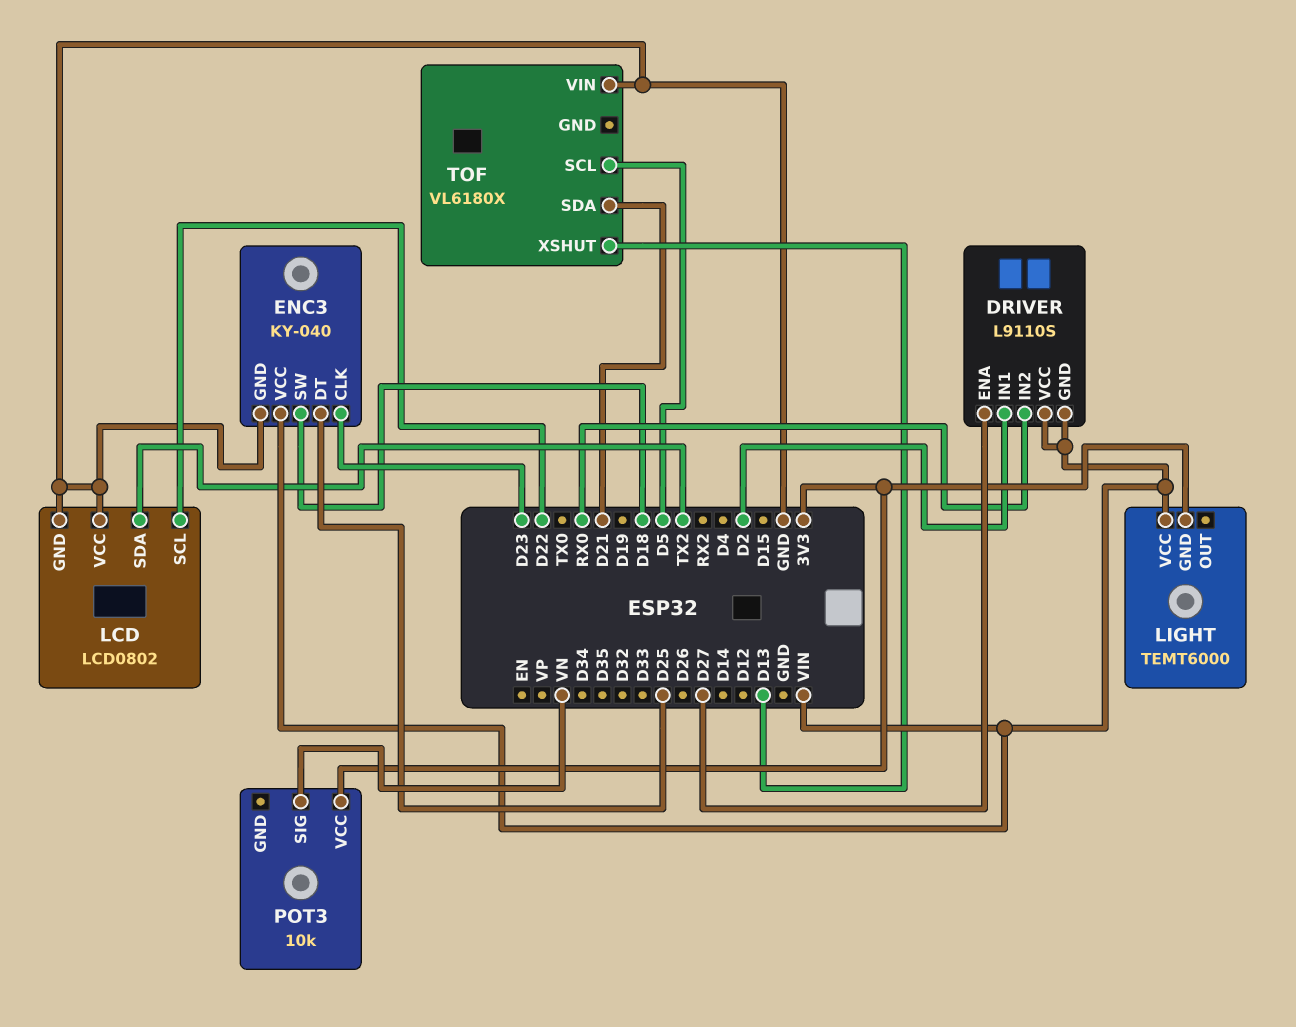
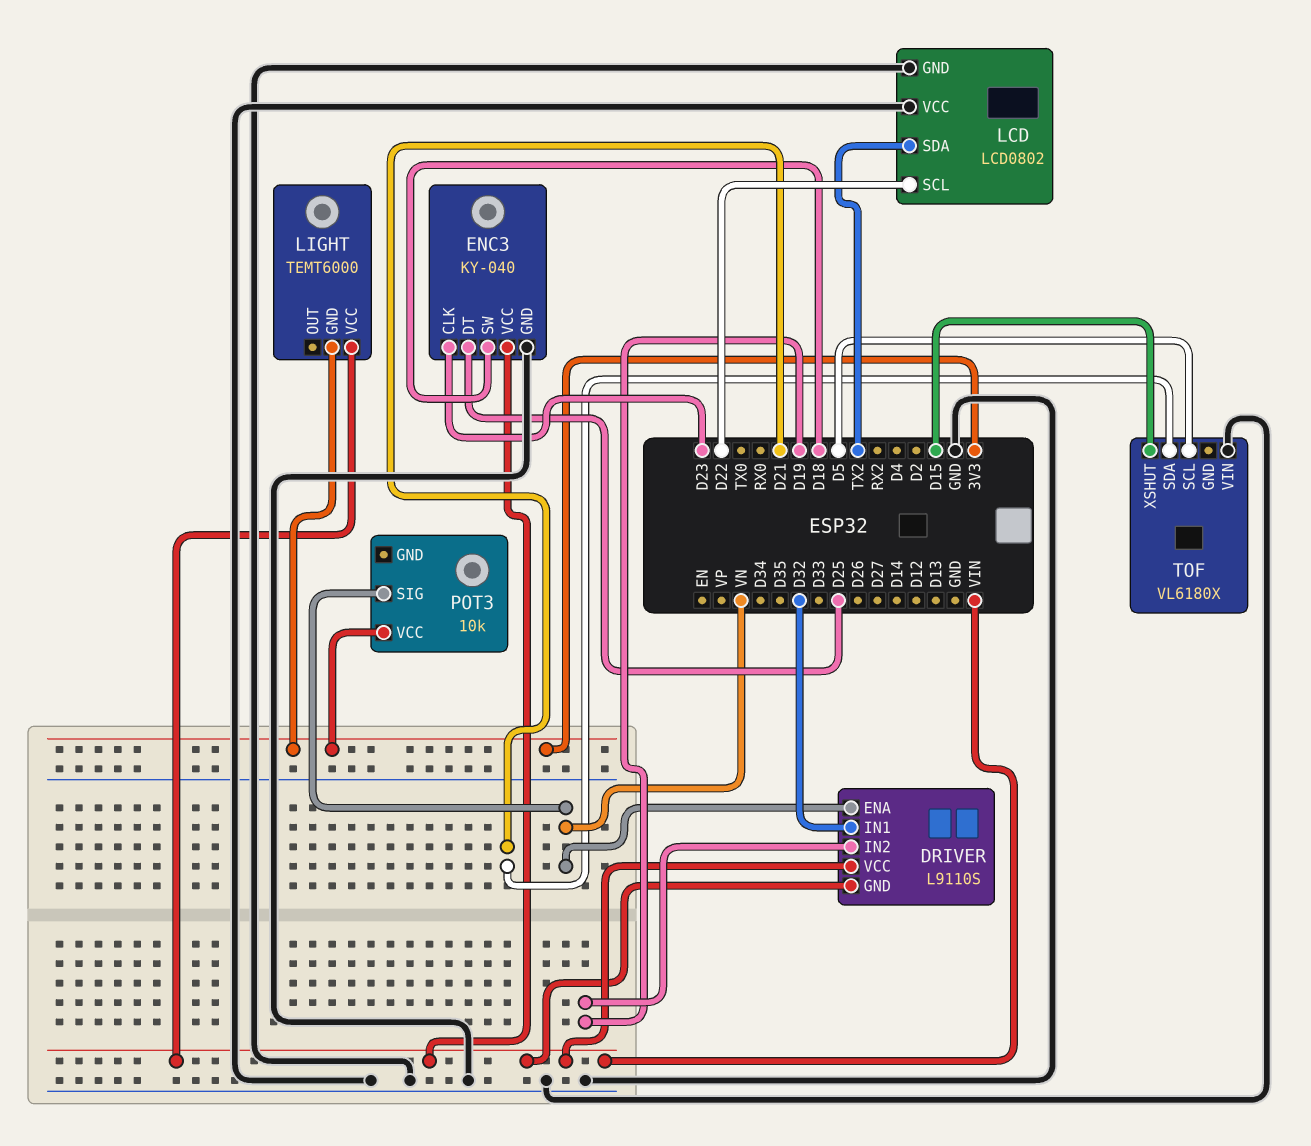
DRIVER pin ENA: D27 -> VN
DRIVER pin IN1: D2 -> D32
DRIVER pin IN2: RX0 -> D19
TOF pin XSHUT: D13 -> D15

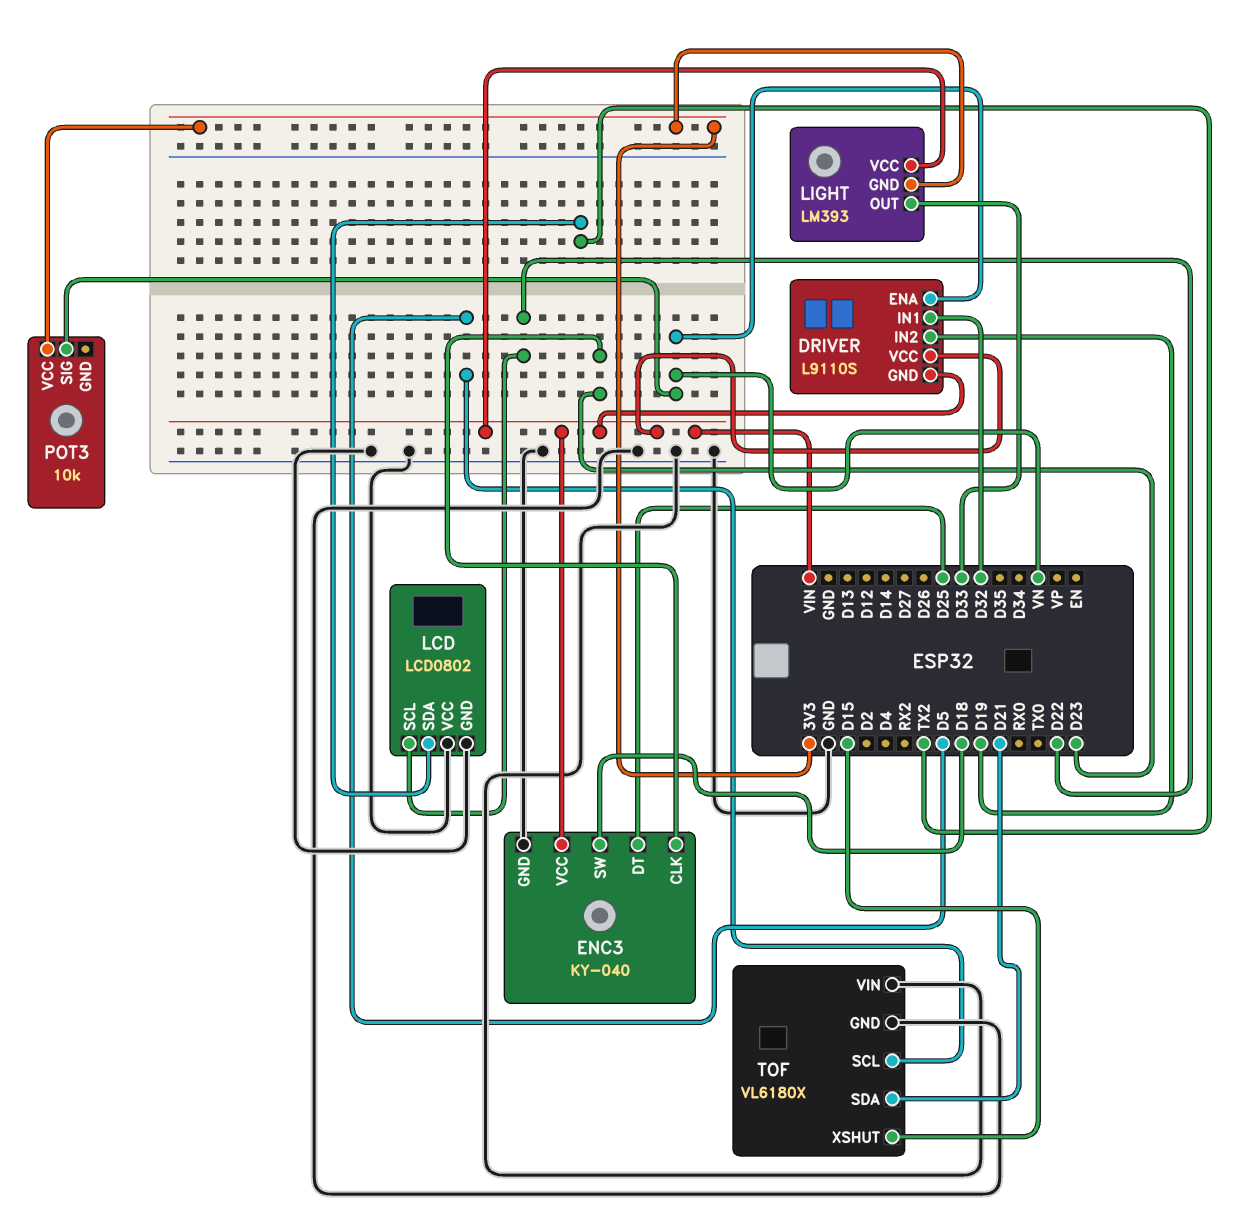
LIGHT: TEMT6000 -> LM393
LIGHT pin OUT: none -> D33
TOF pin GND: none -> GND

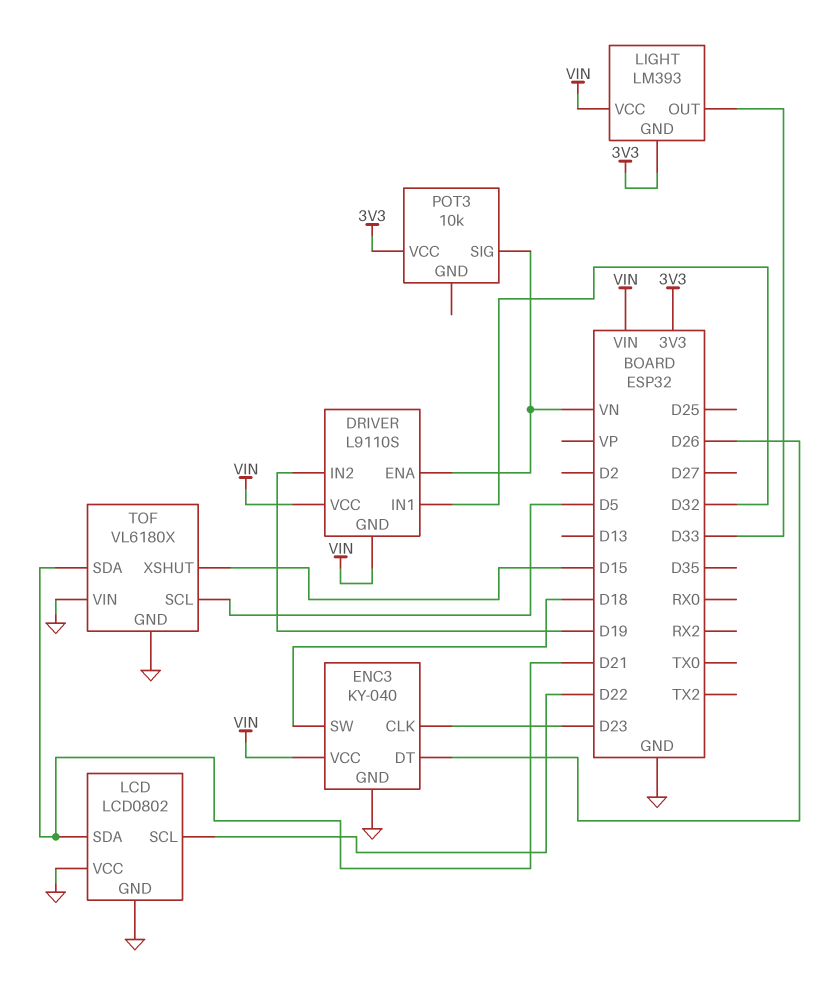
ENC3 pin DT: D25 -> D26
LCD pin SDA: TX2 -> D21

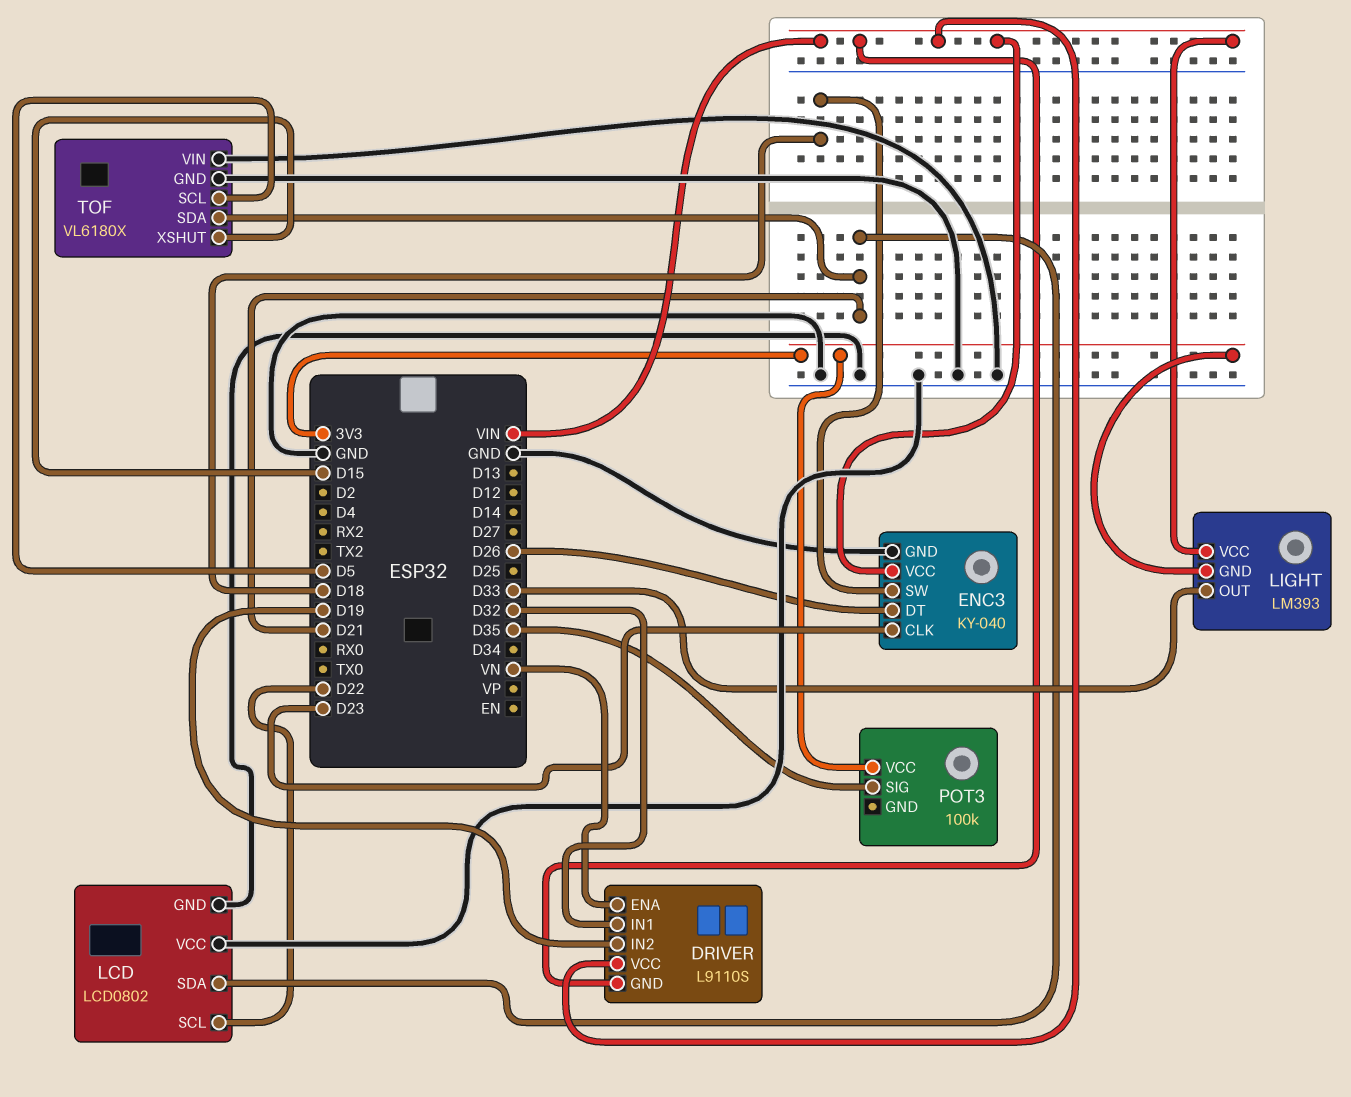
POT3: 10k -> 100k
POT3 pin SIG: VN -> D35

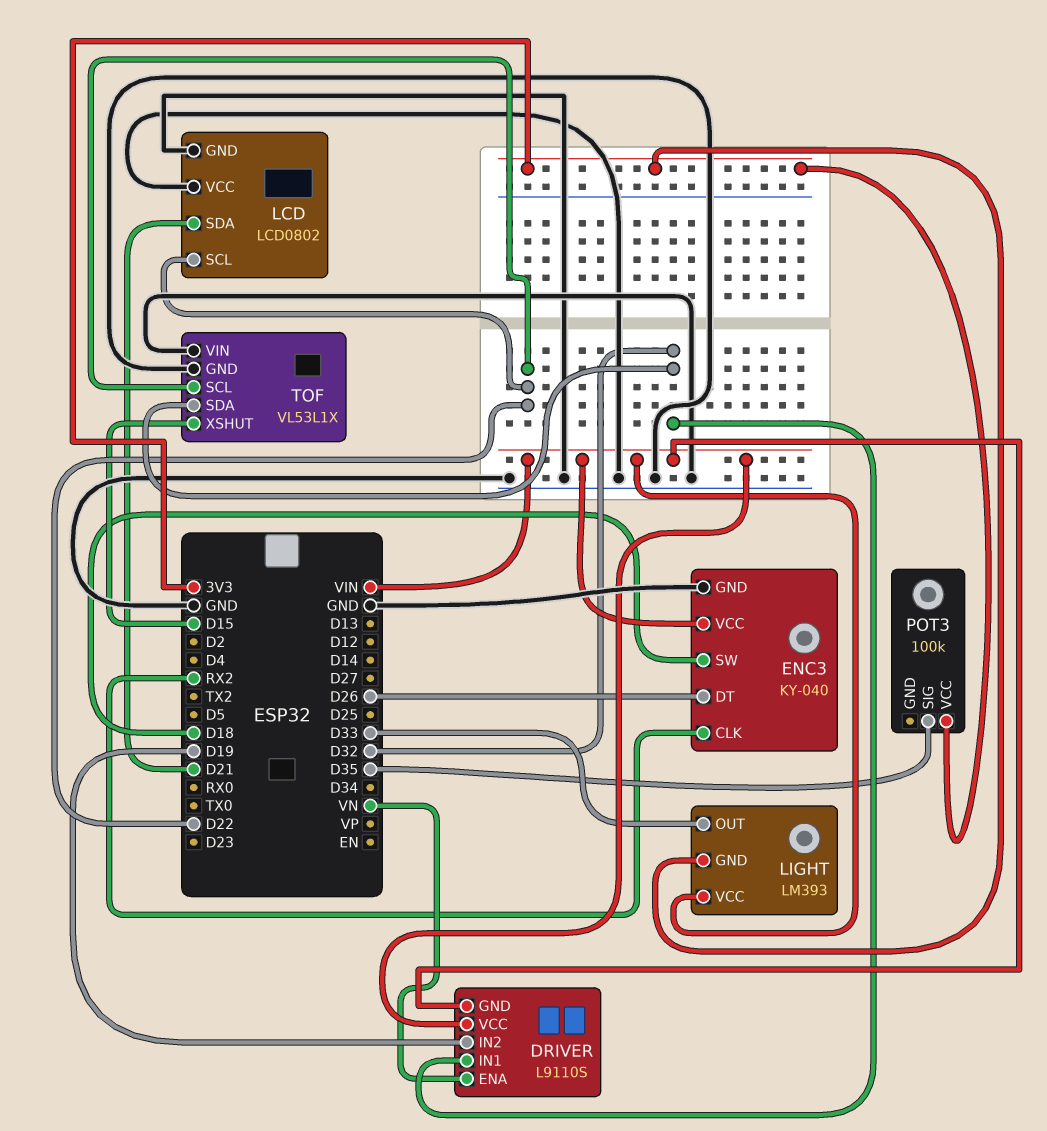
ENC3 pin CLK: D23 -> RX2
TOF: VL6180X -> VL53L1X
TOF pin SCL: D5 -> D22
TOF pin SDA: D21 -> D32

